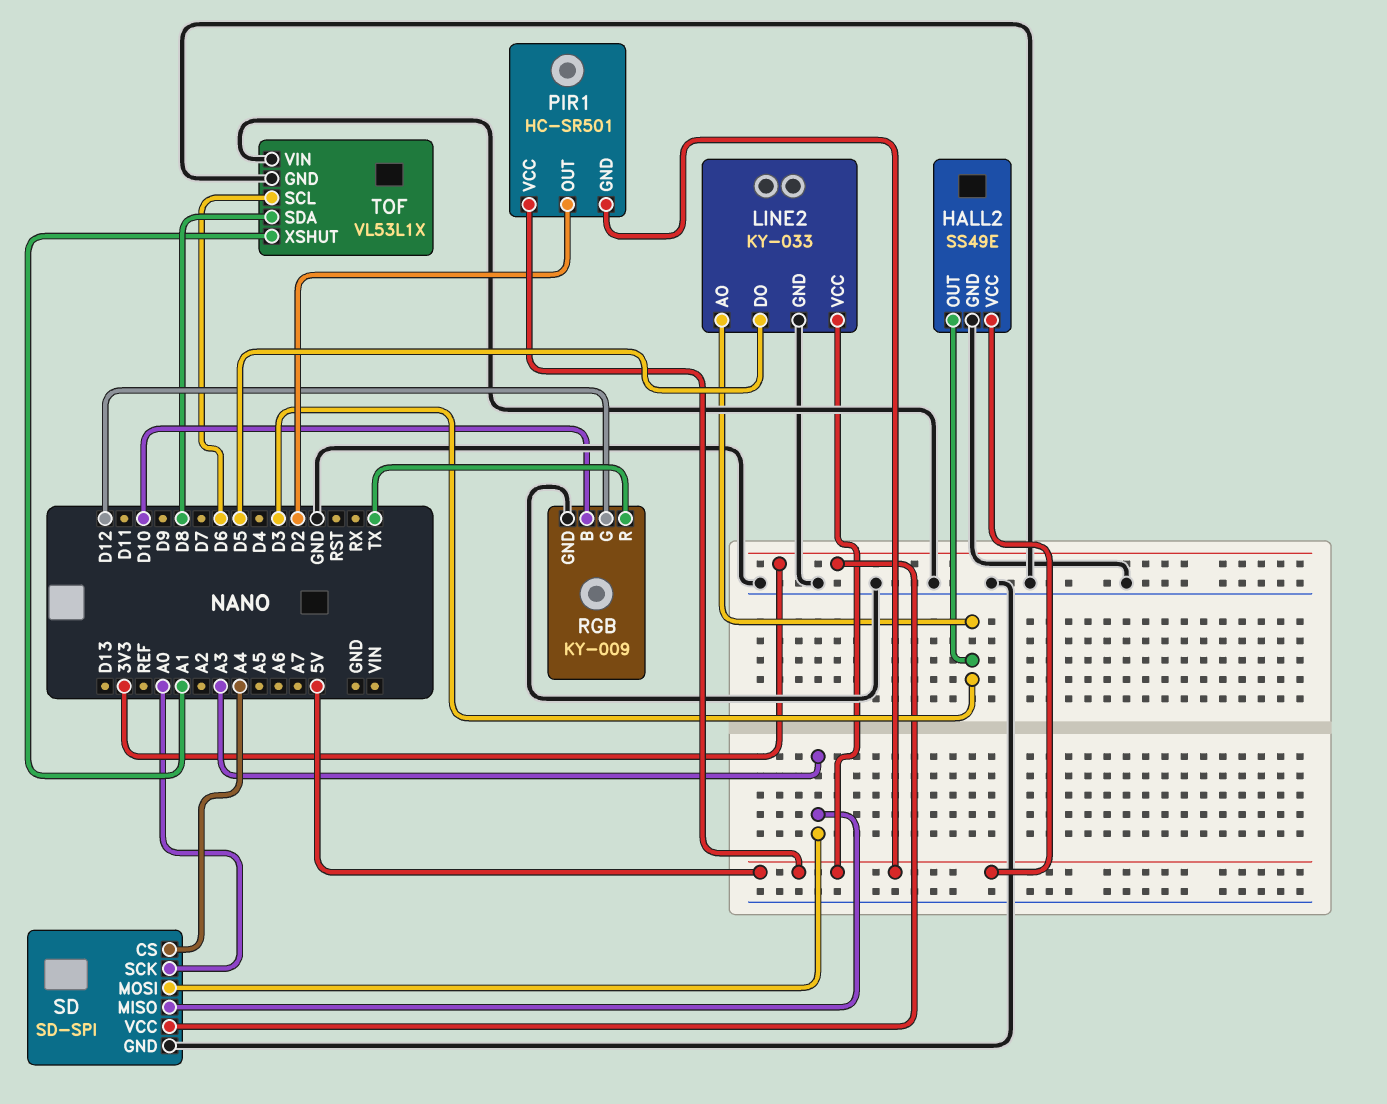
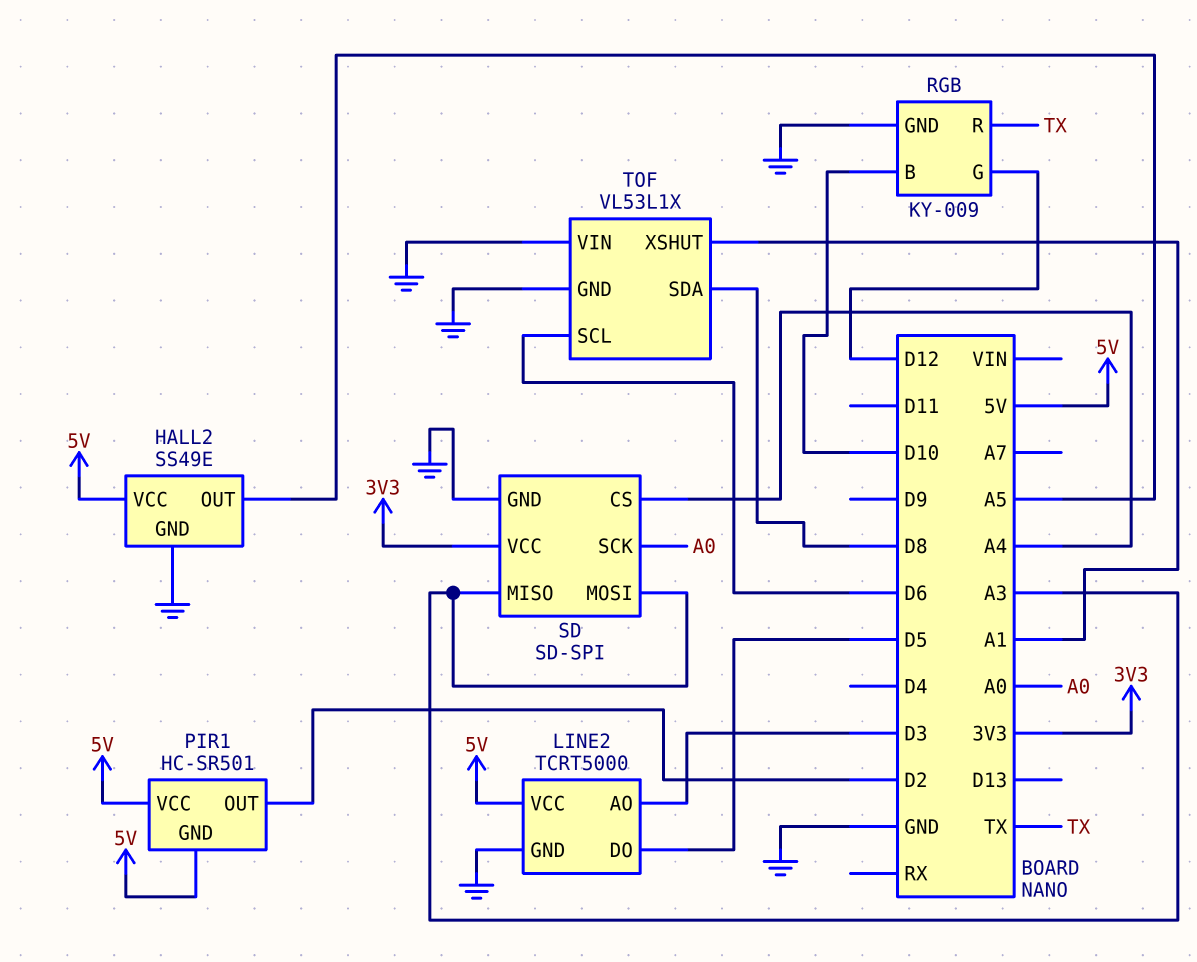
HALL2 pin OUT: D3 -> A5
LINE2: KY-033 -> TCRT5000

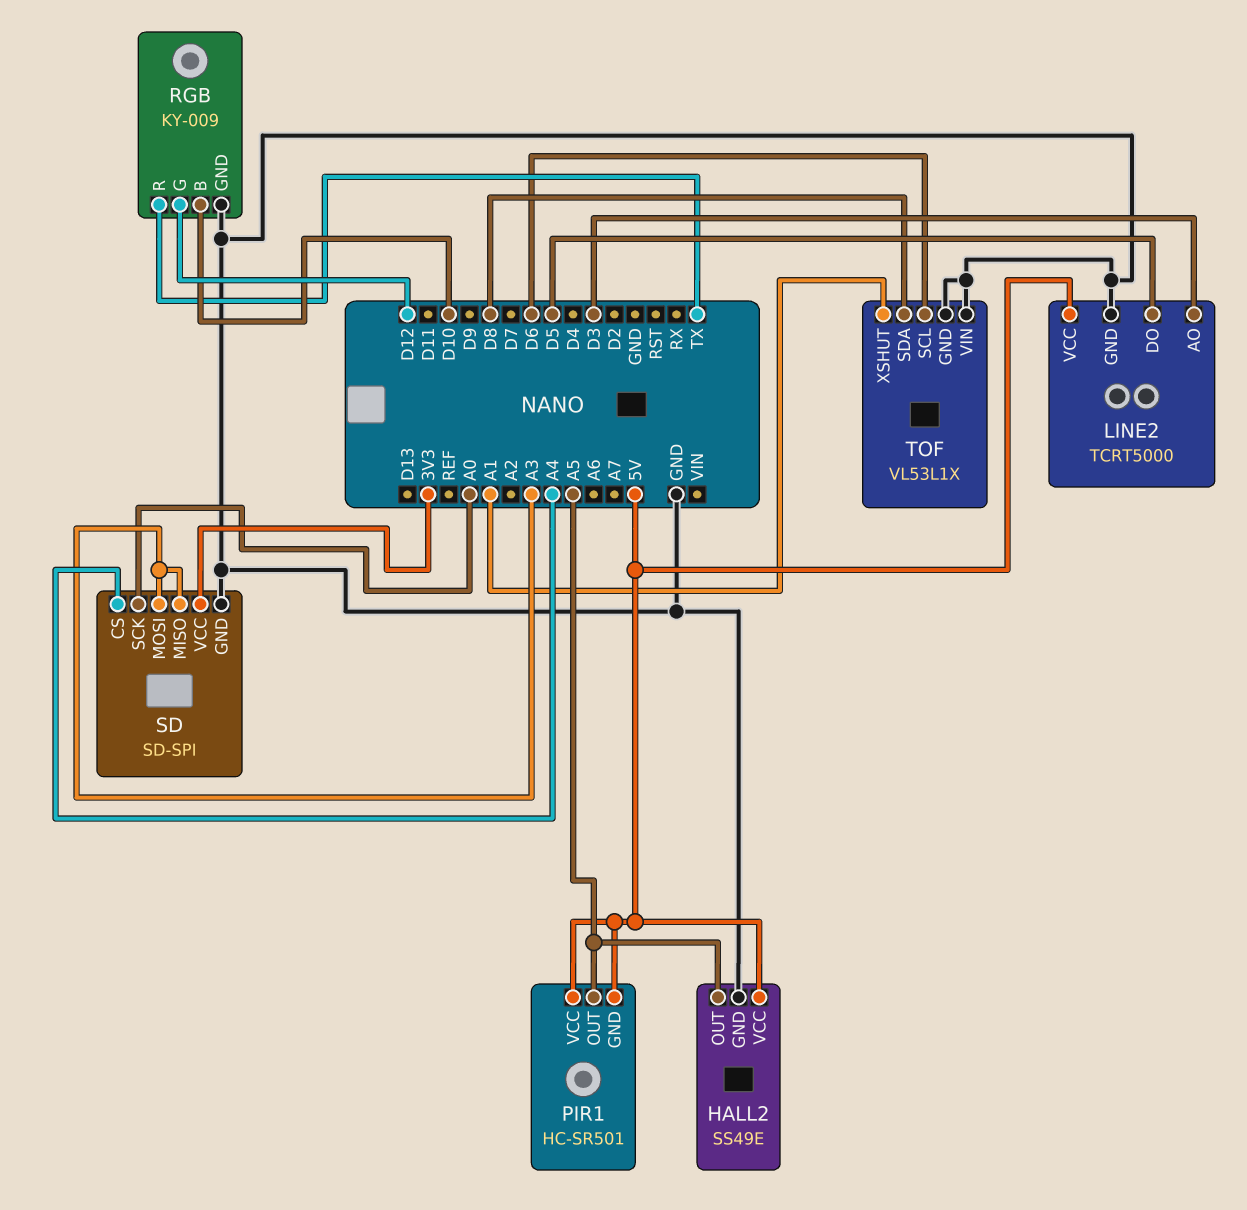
PIR1 pin OUT: D2 -> A5

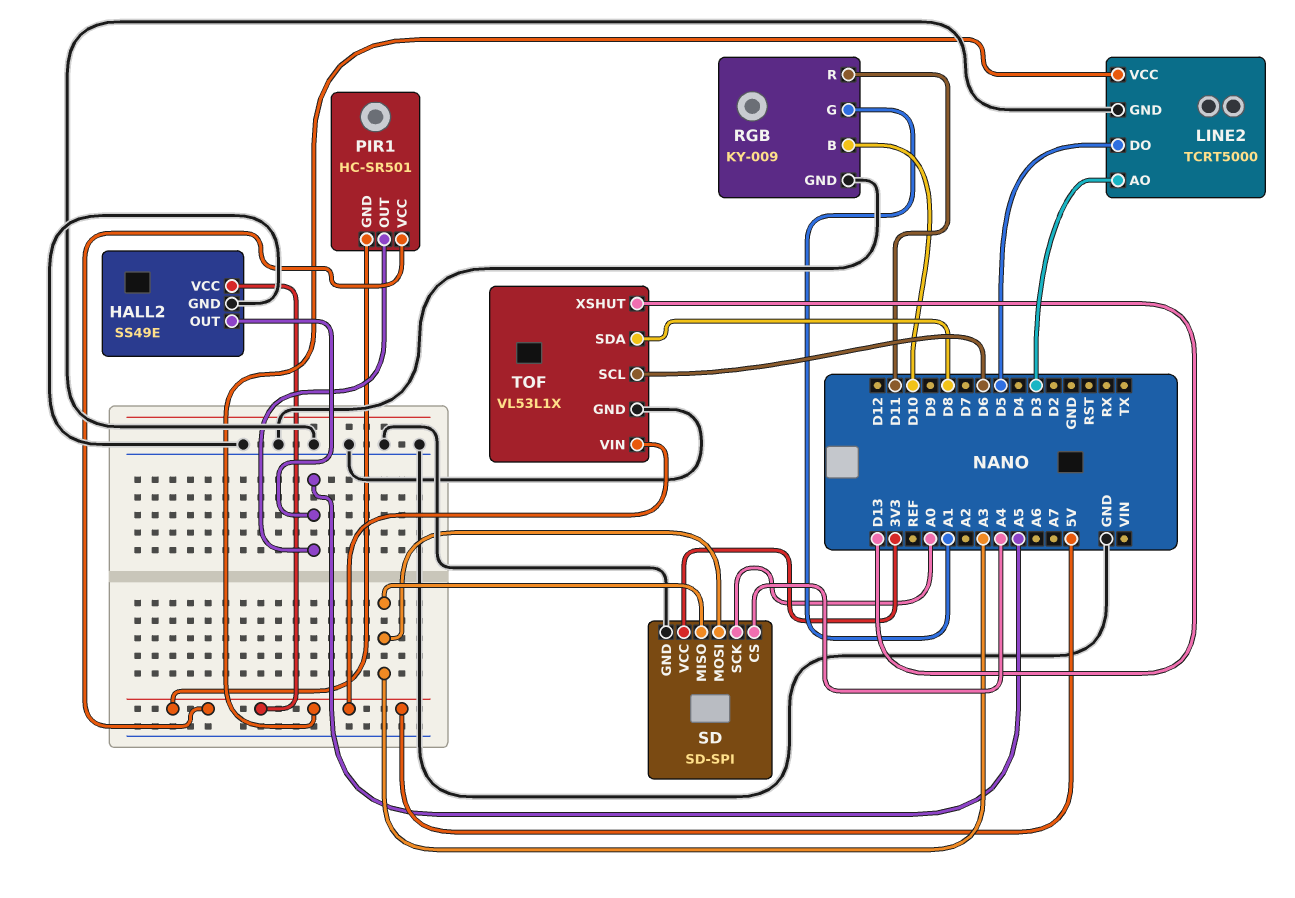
RGB pin G: D12 -> A1
RGB pin R: TX -> D11
TOF pin VIN: GND -> 5V
TOF pin XSHUT: A1 -> D13

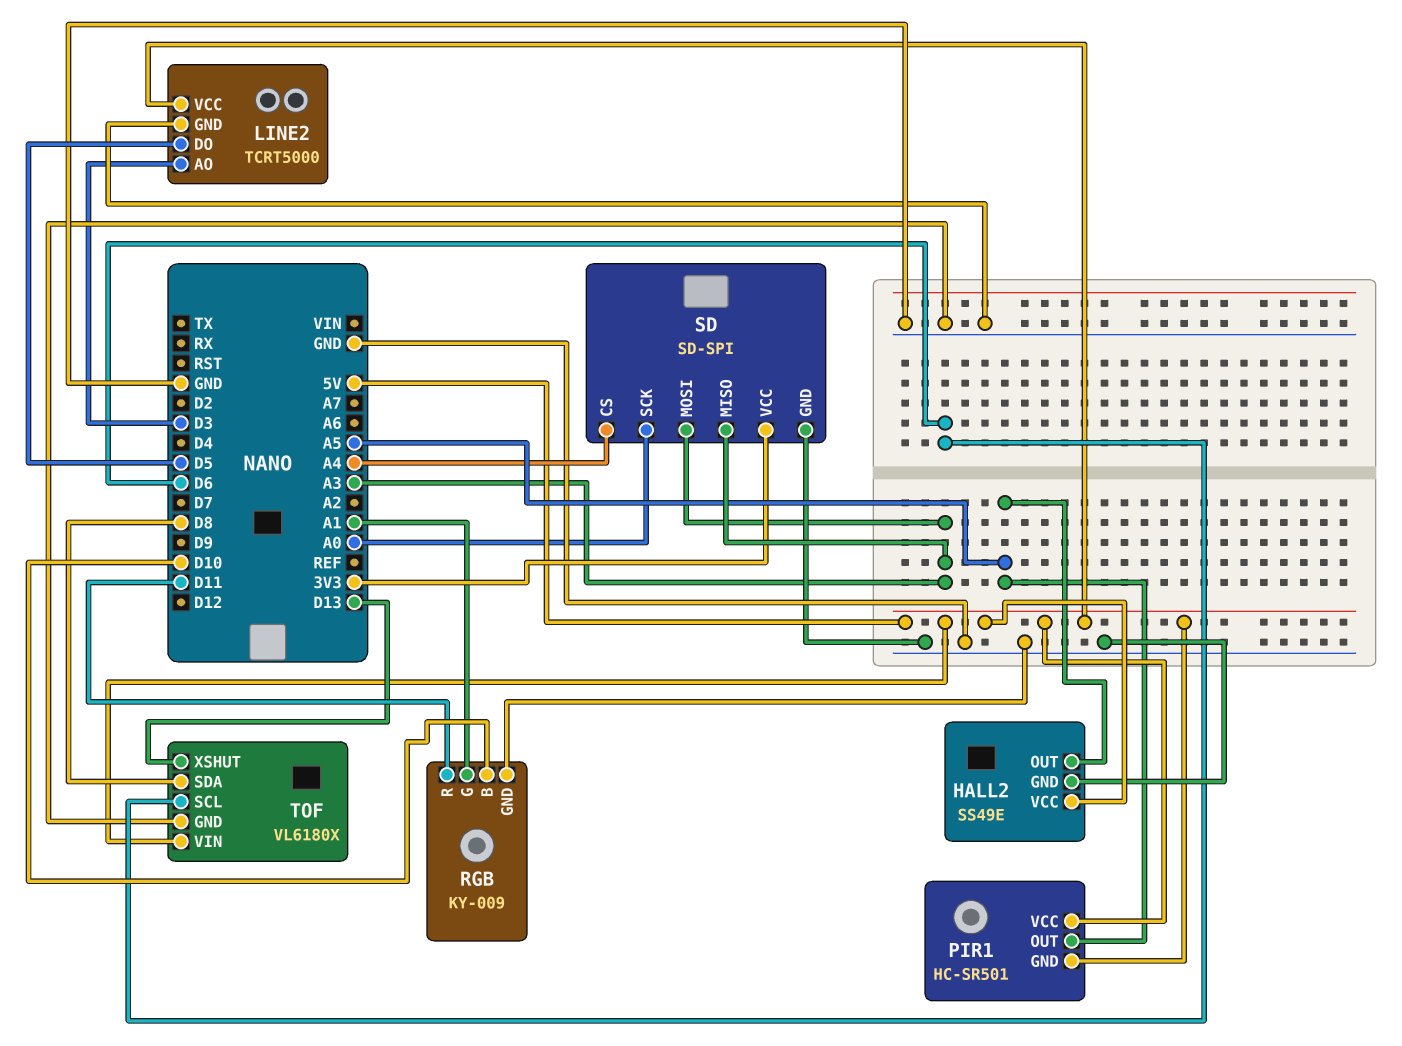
TOF: VL53L1X -> VL6180X

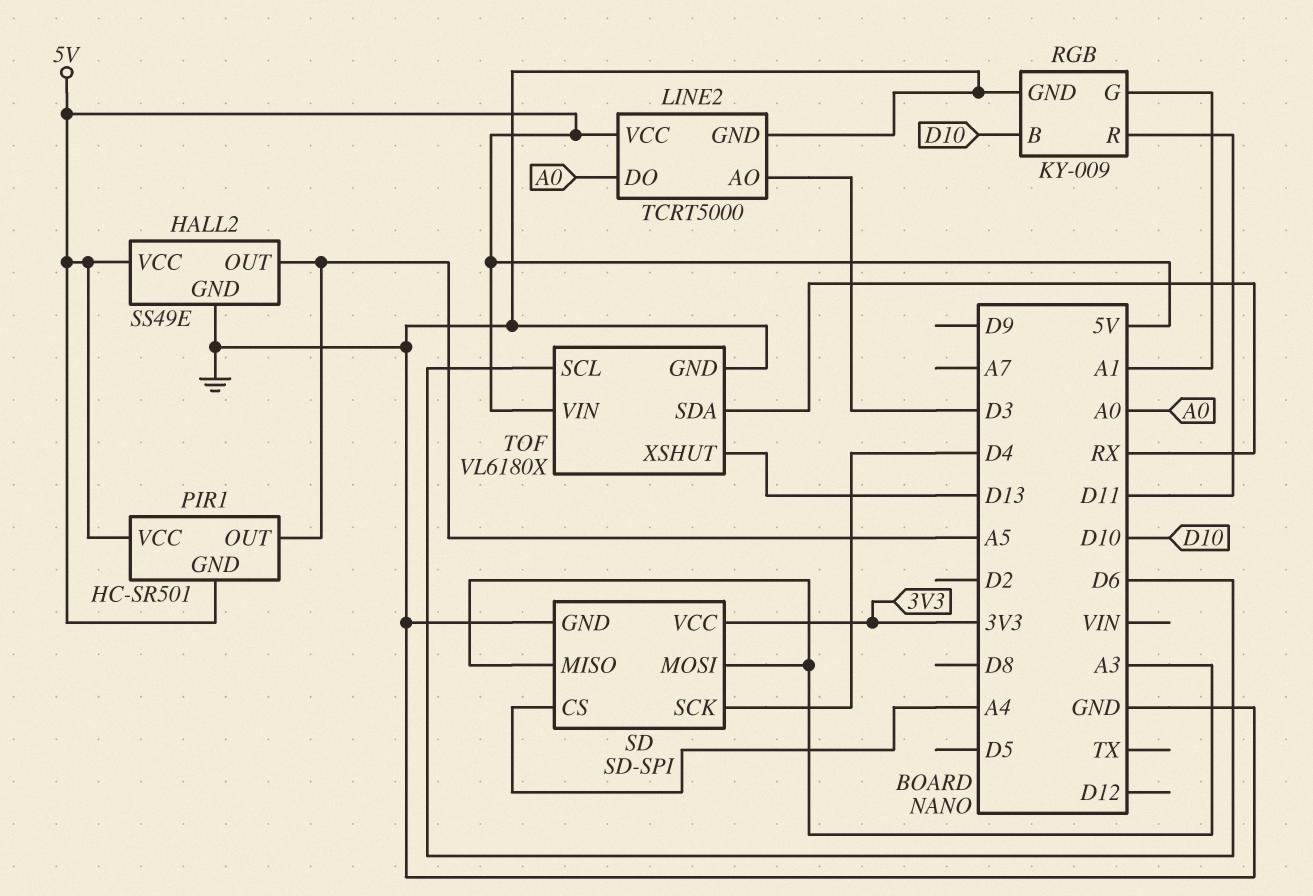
LINE2 pin DO: D5 -> A0
SD pin SCK: A0 -> D4
TOF pin SDA: D8 -> RX

